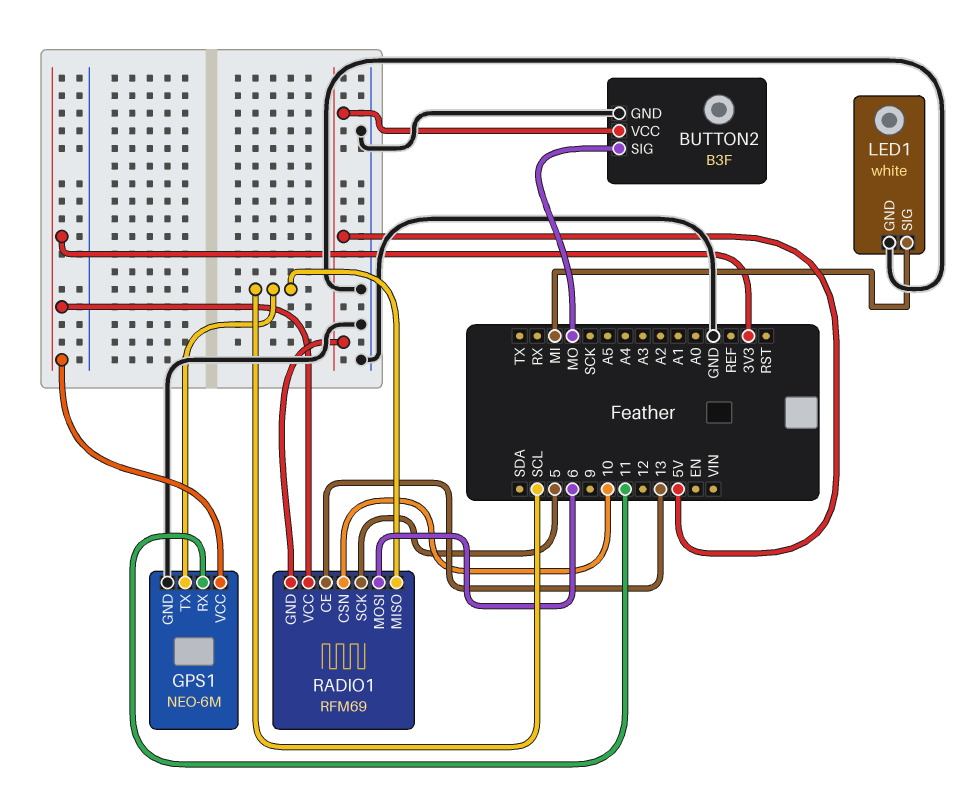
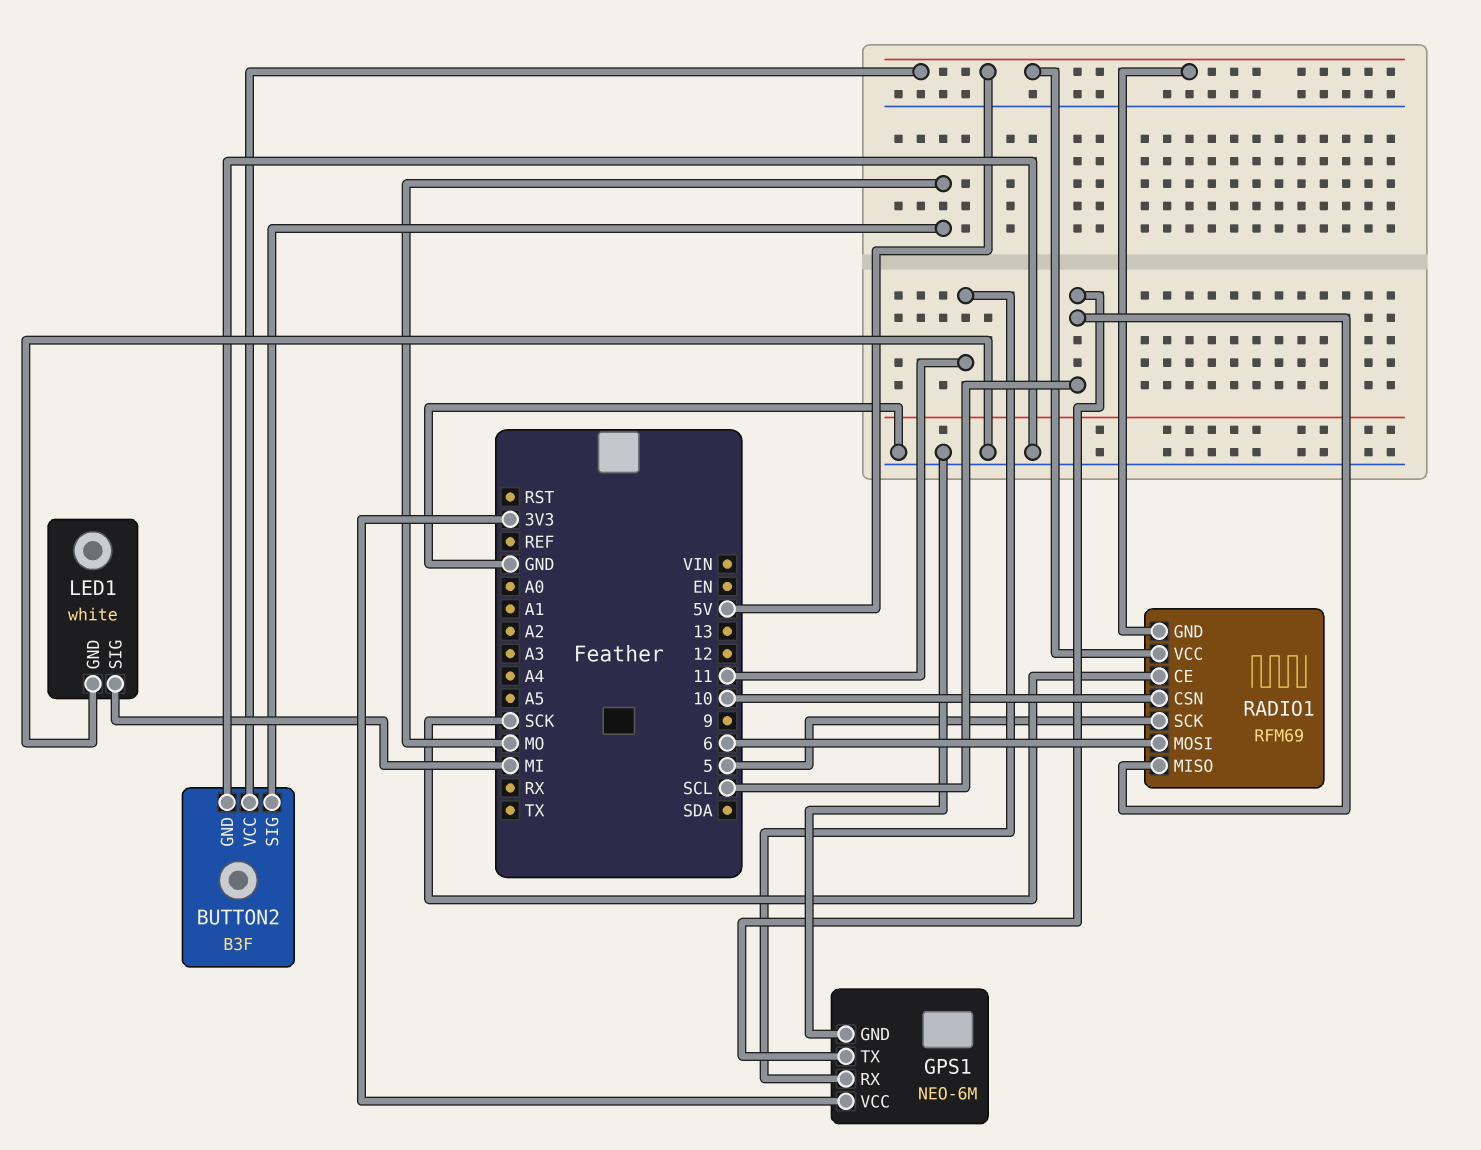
RADIO1 pin CE: 13 -> SCK
RADIO1 pin VCC: 3V3 -> 5V

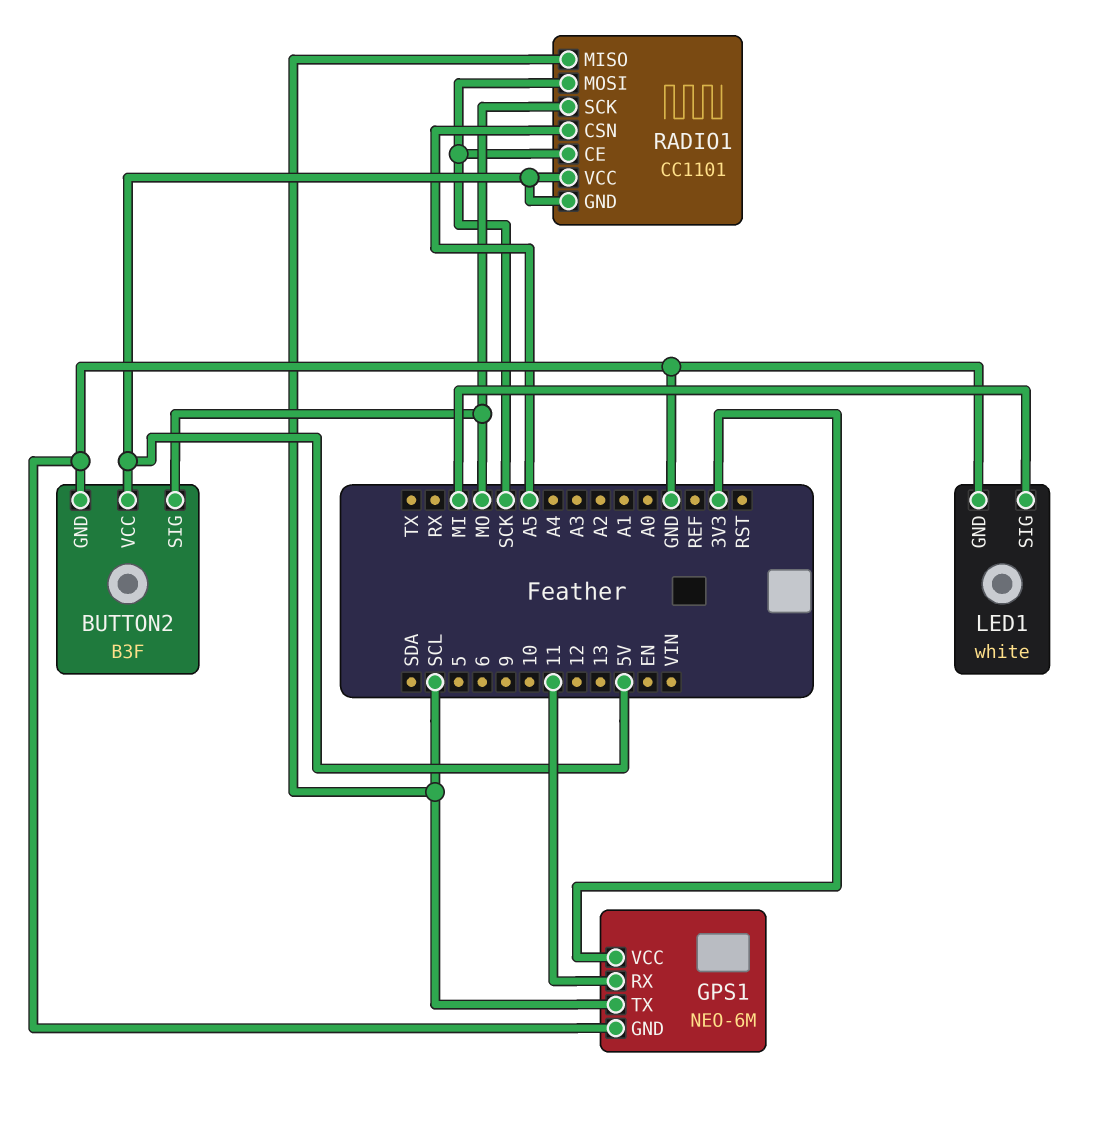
RADIO1: RFM69 -> CC1101
RADIO1 pin CSN: 10 -> A5
RADIO1 pin MOSI: 6 -> SCK
RADIO1 pin SCK: 5 -> MO

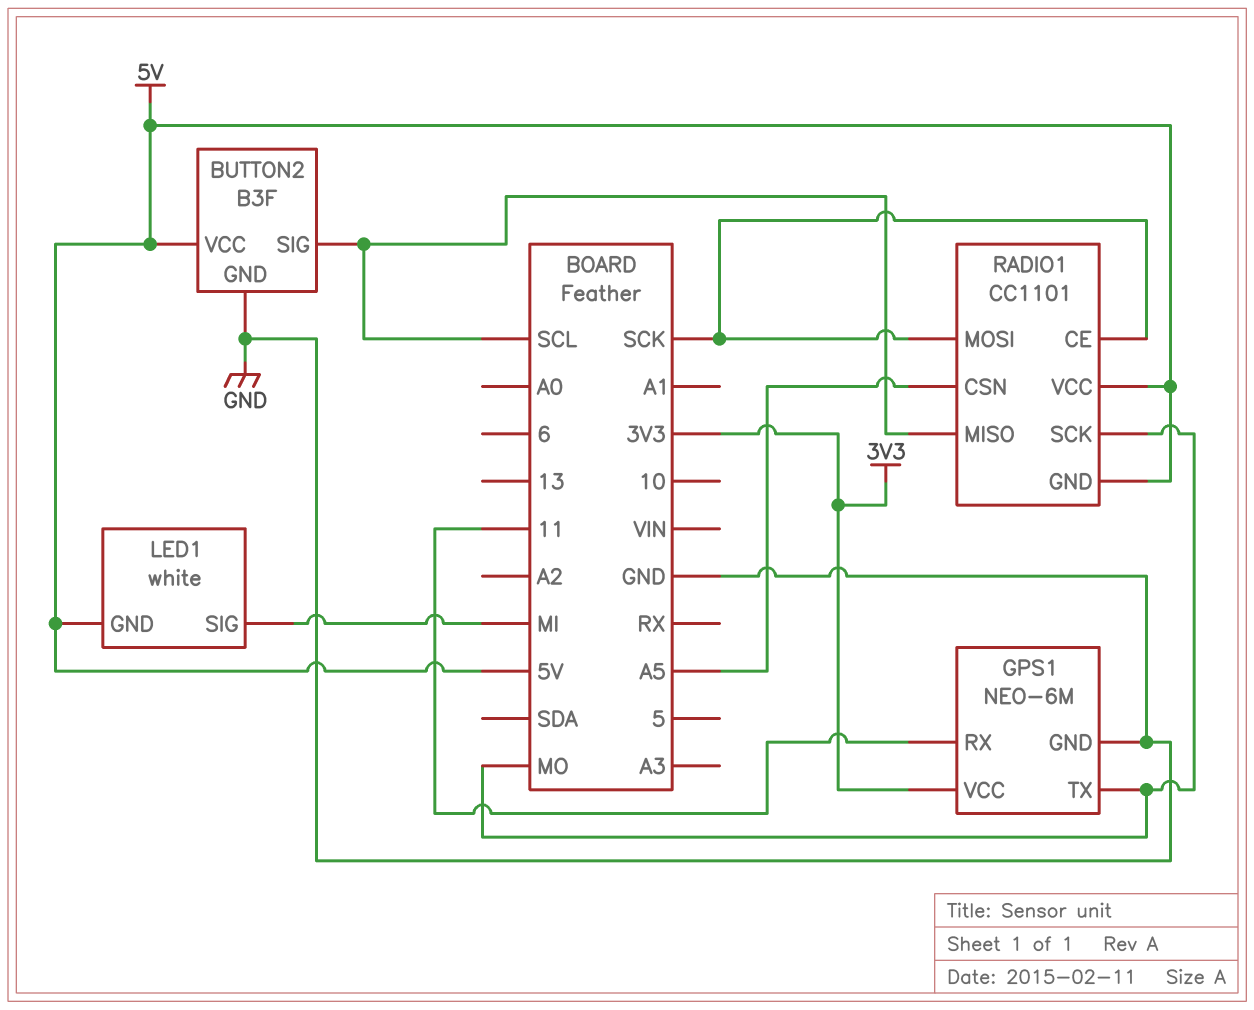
BUTTON2 pin SIG: MO -> SCL
GPS1 pin TX: SCL -> MO
LED1 pin GND: GND -> 5V

